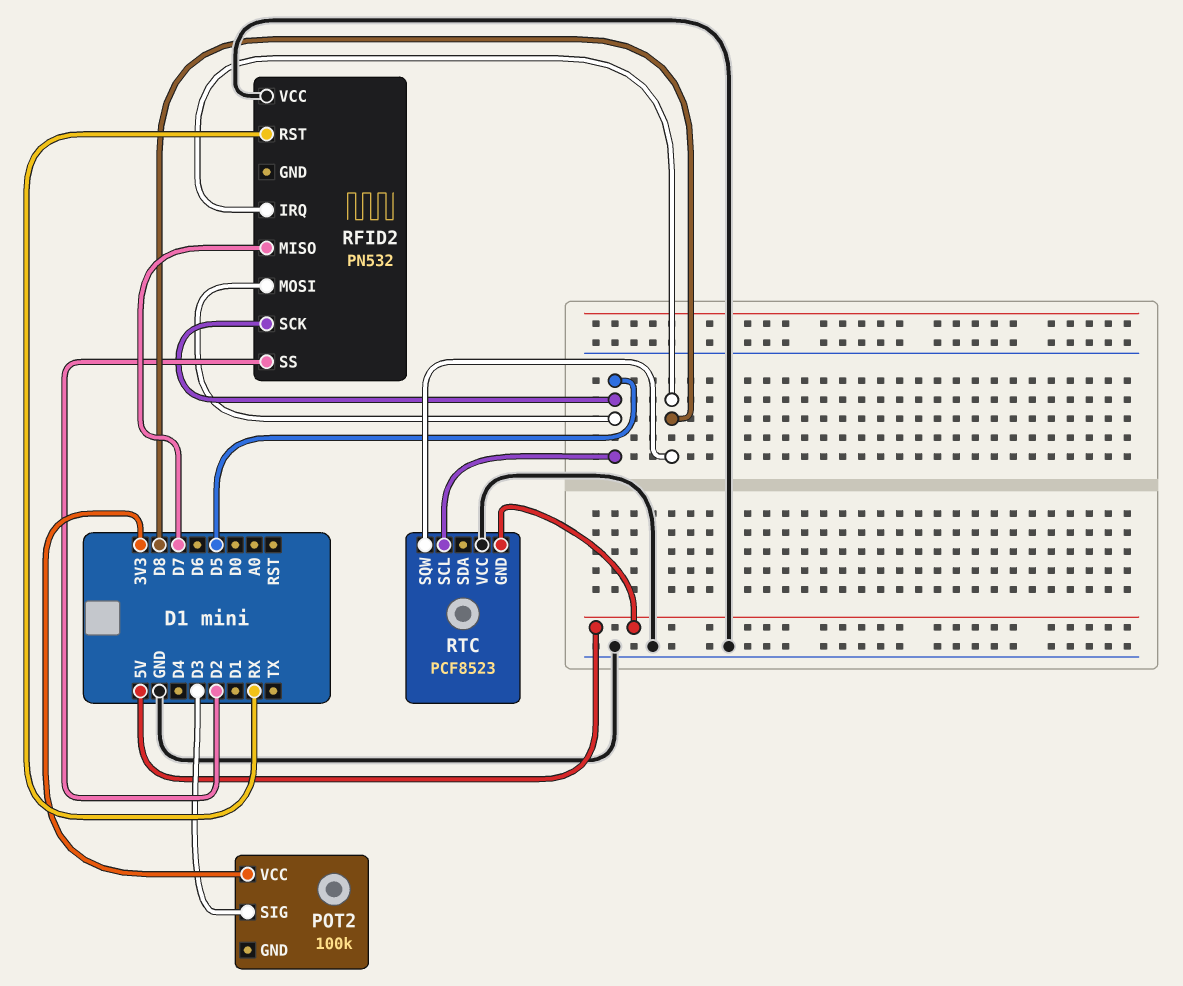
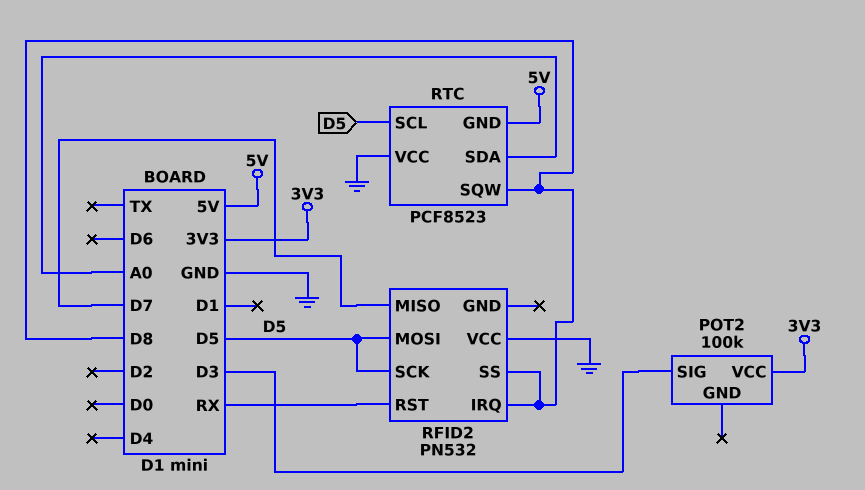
RFID2 pin SS: D2 -> D8
RTC pin SDA: none -> A0

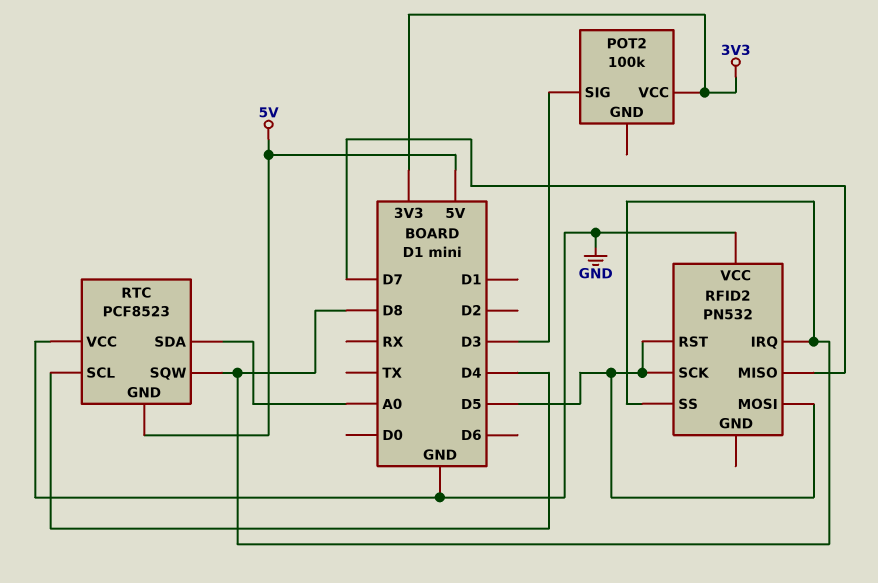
RFID2 pin RST: RX -> D5
RTC pin SCL: D5 -> D4

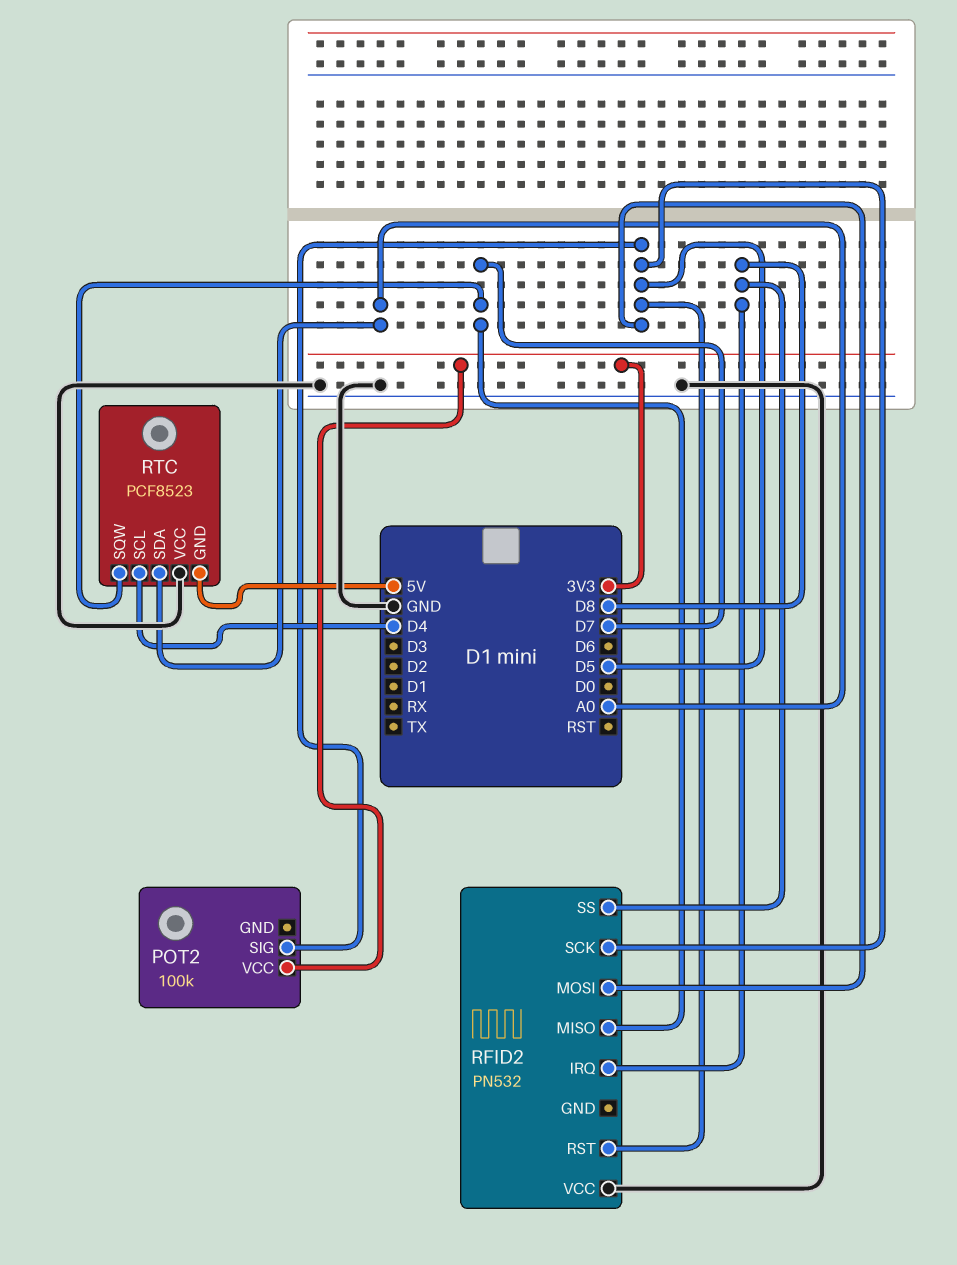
POT2 pin SIG: D3 -> D5
RTC pin SQW: D8 -> D7

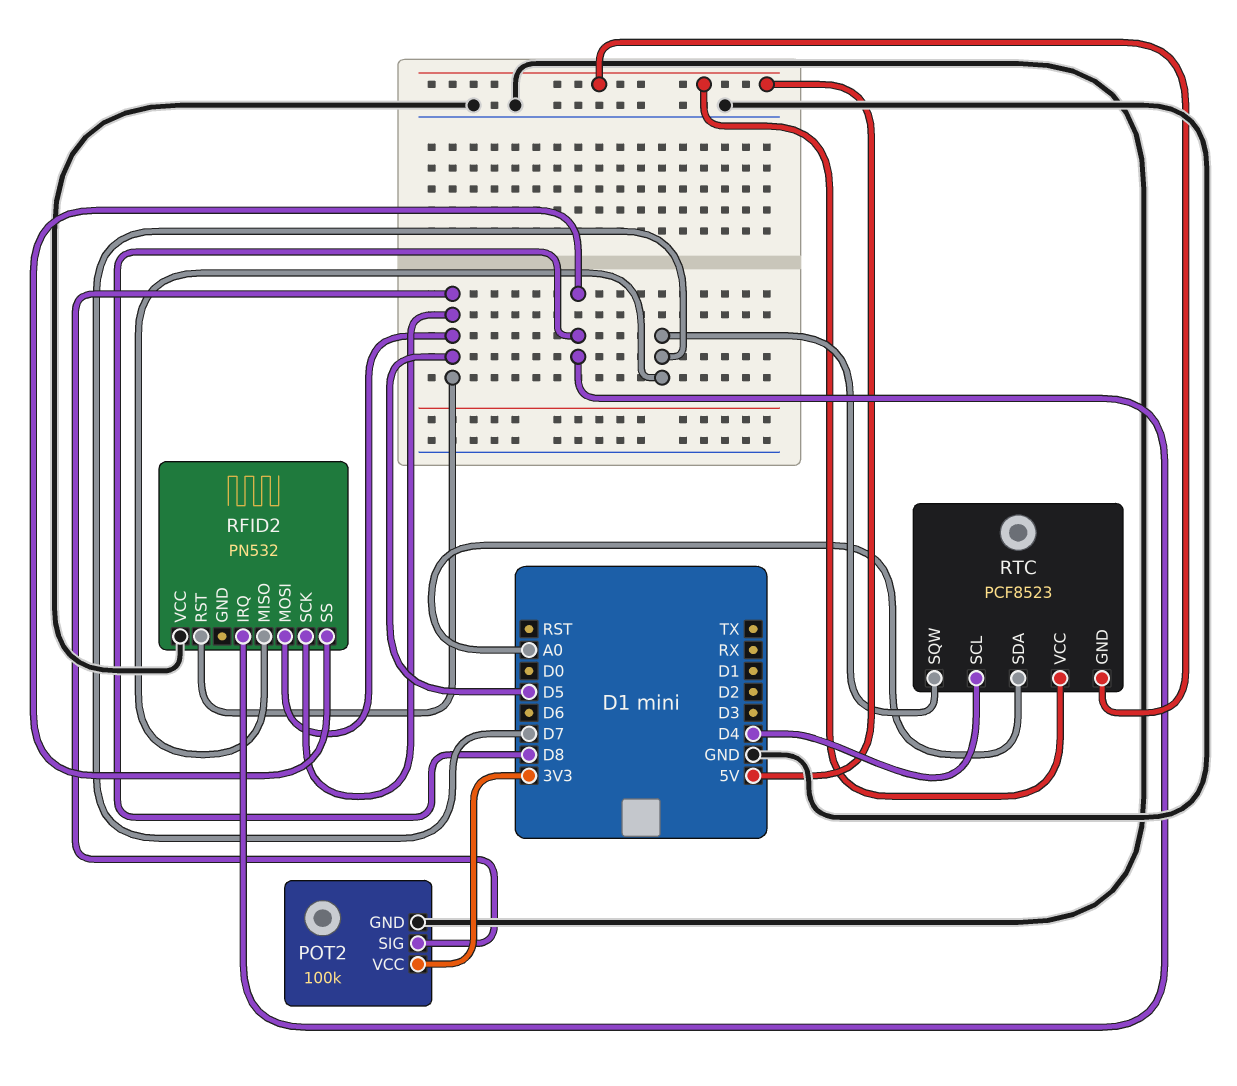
POT2 pin GND: none -> GND
RTC pin VCC: GND -> 5V

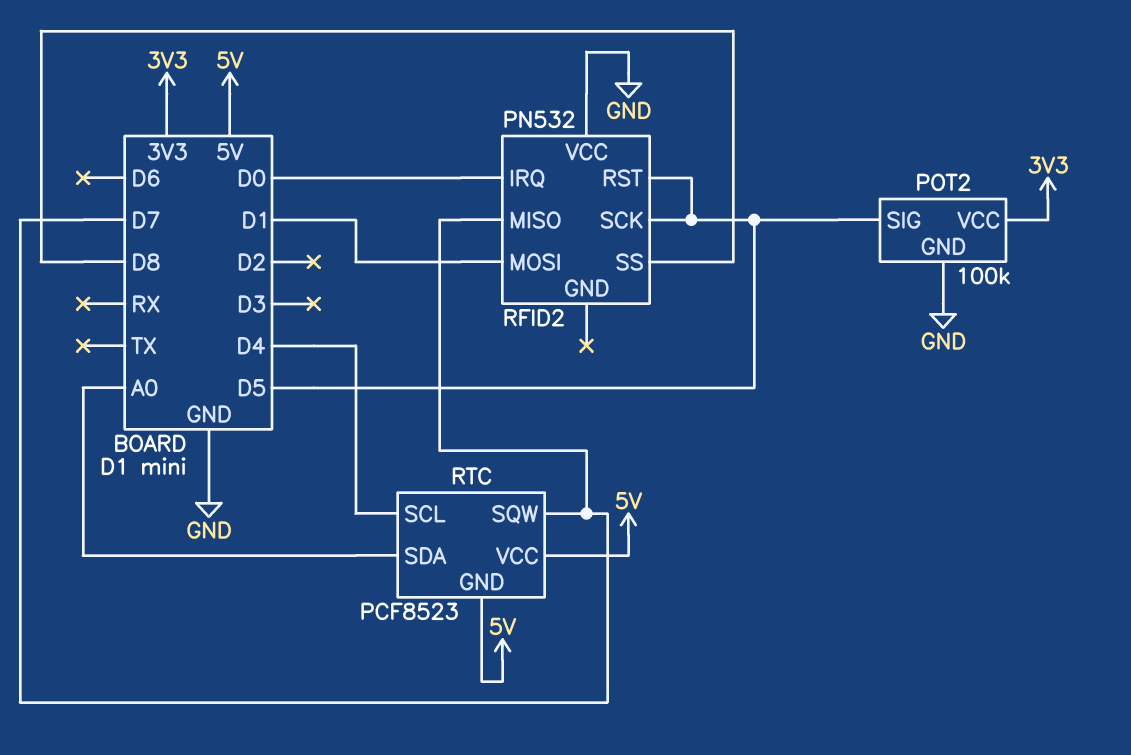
RFID2 pin IRQ: D8 -> D0
RFID2 pin MOSI: D5 -> D1

